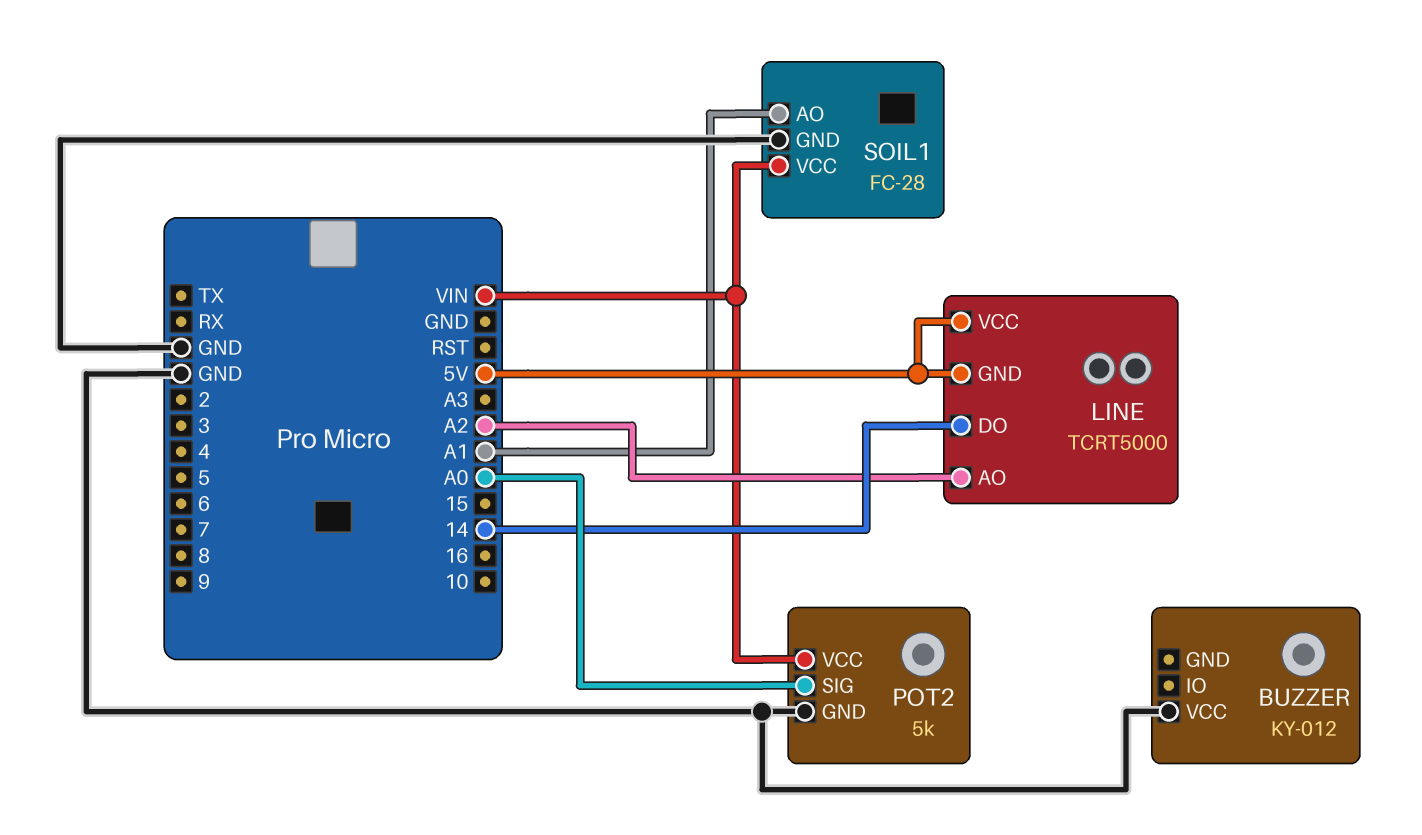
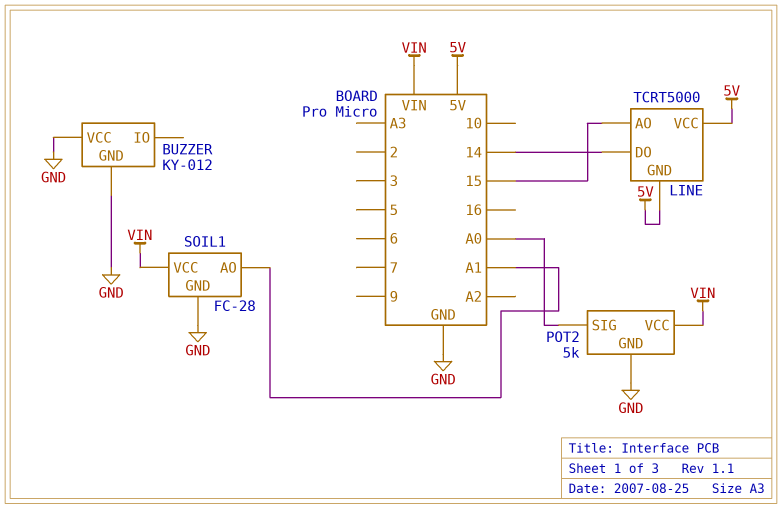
BUZZER pin GND: none -> GND
LINE pin AO: A2 -> 15

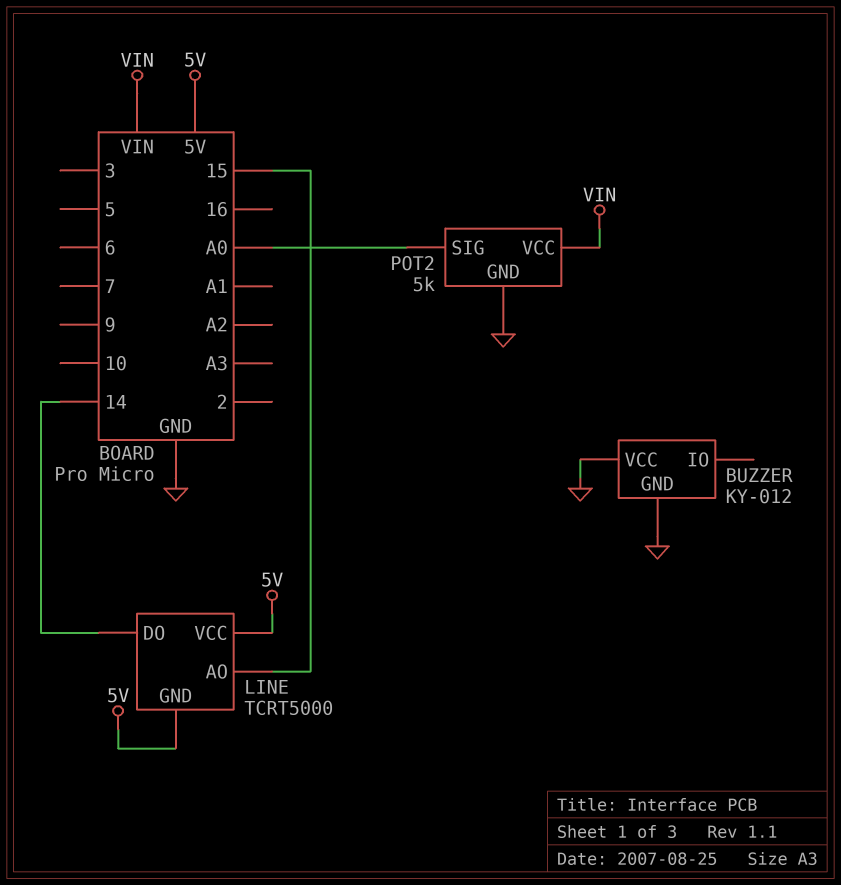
SOIL1: FC-28 -> none
SOIL1 pin AO: A1 -> none
SOIL1 pin GND: GND -> none
SOIL1 pin VCC: VIN -> none

